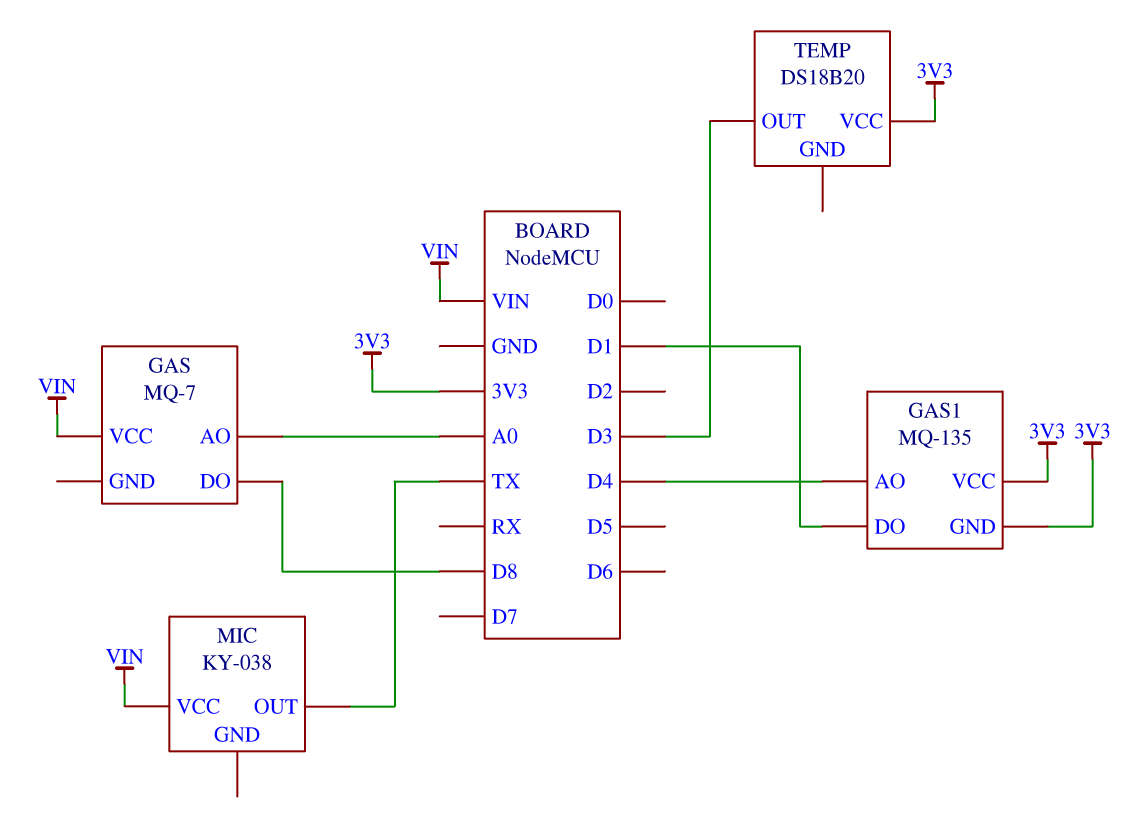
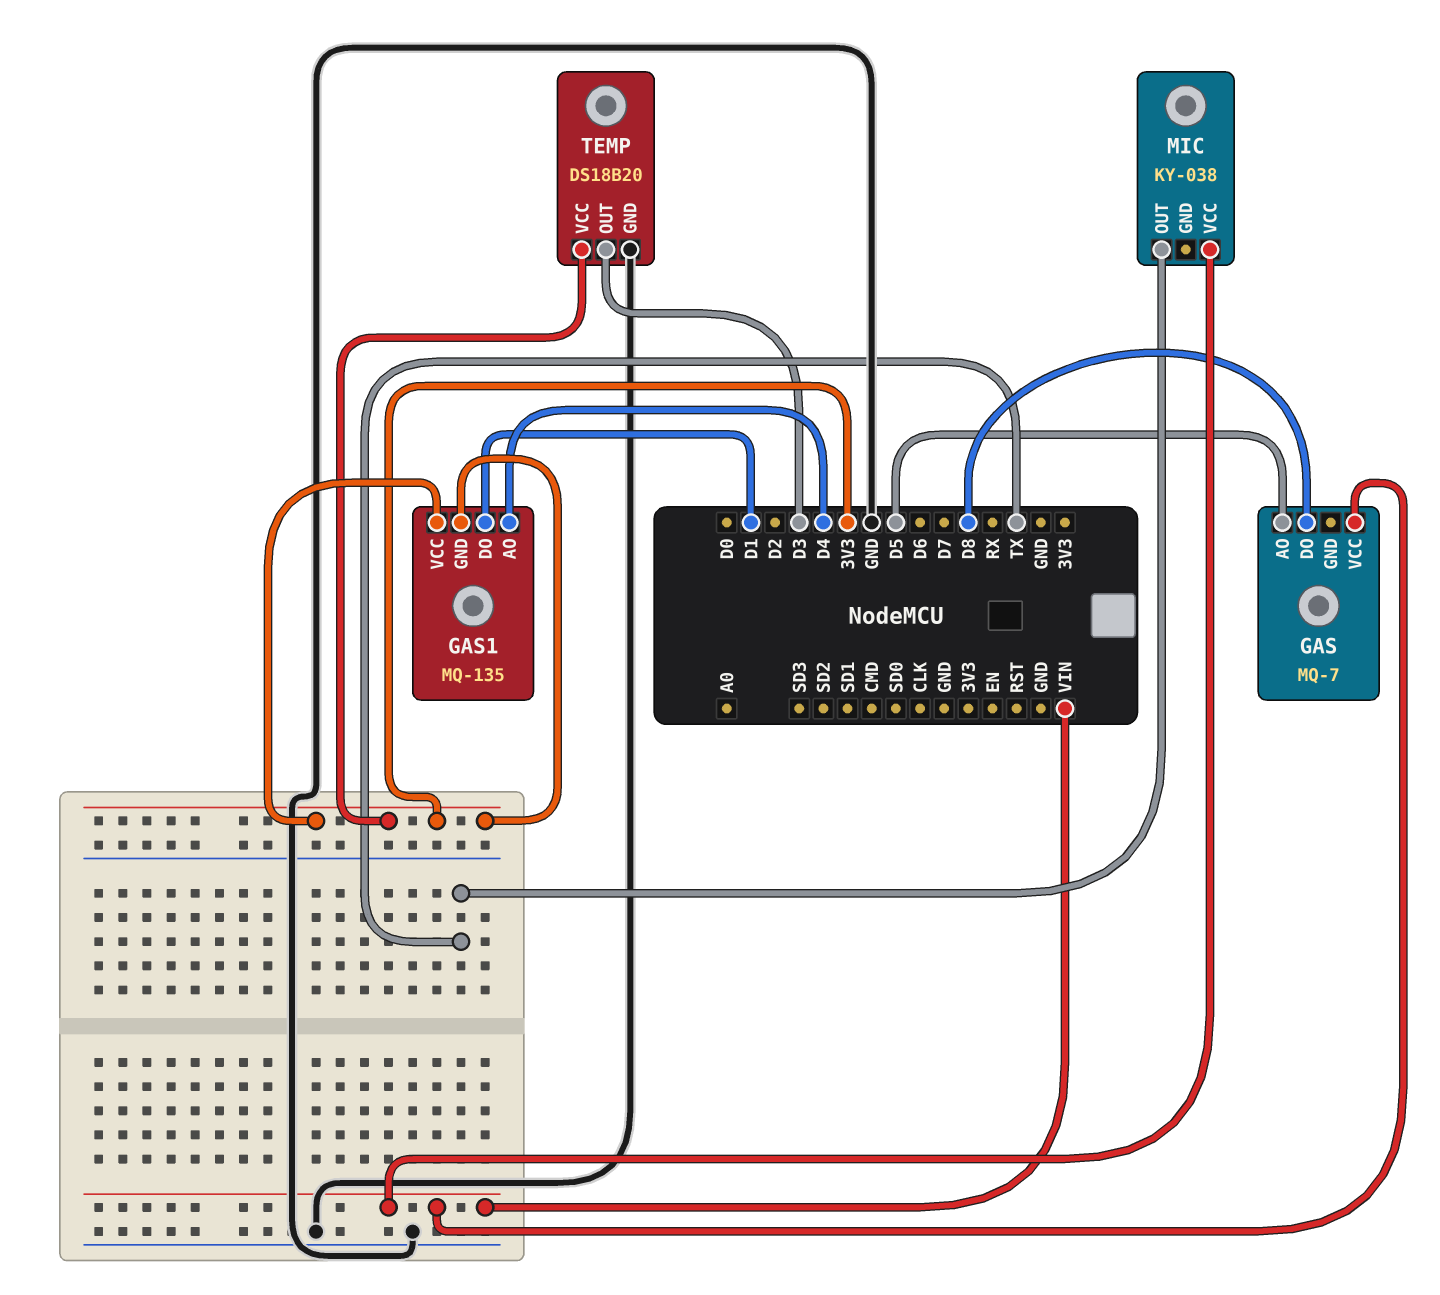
GAS pin AO: A0 -> D5
TEMP pin GND: none -> GND

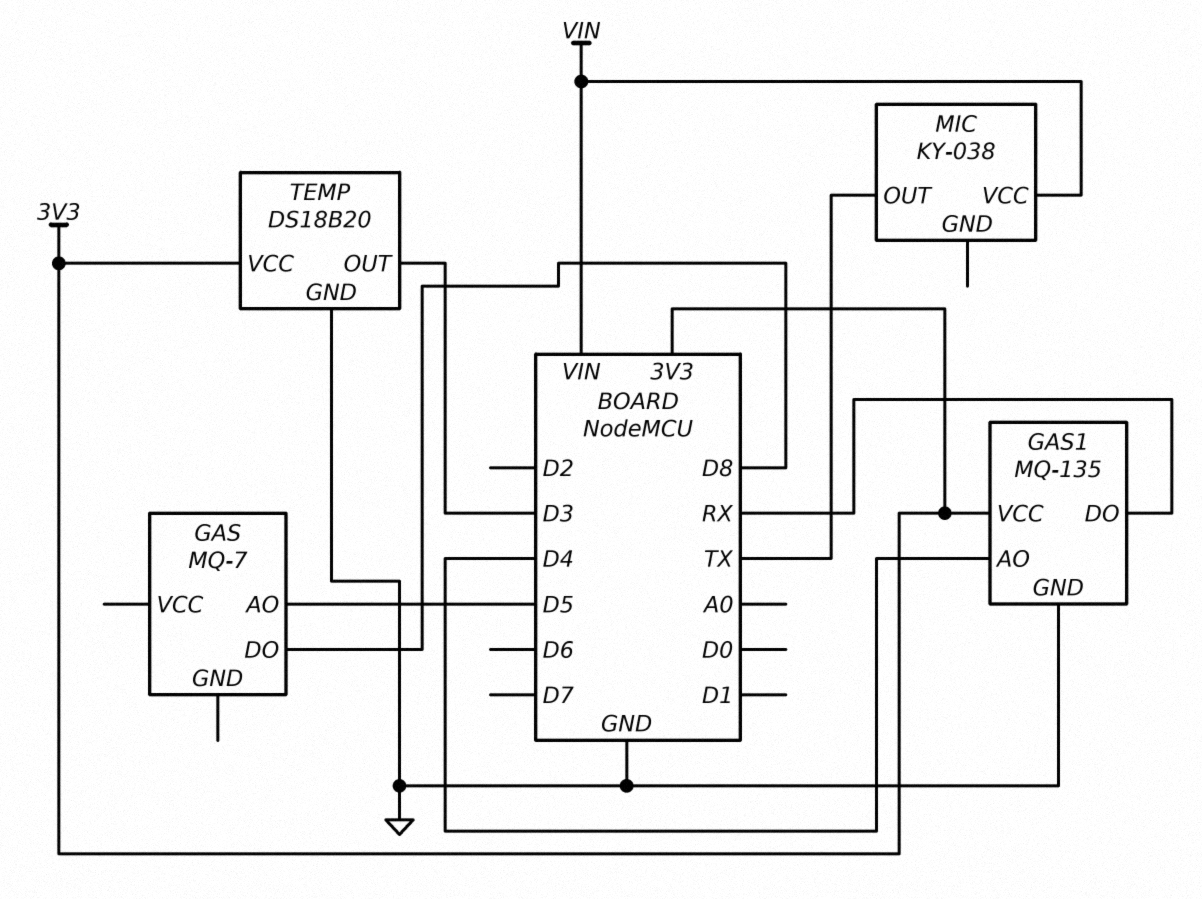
GAS pin VCC: VIN -> none
GAS1 pin DO: D1 -> RX
GAS1 pin GND: 3V3 -> GND

